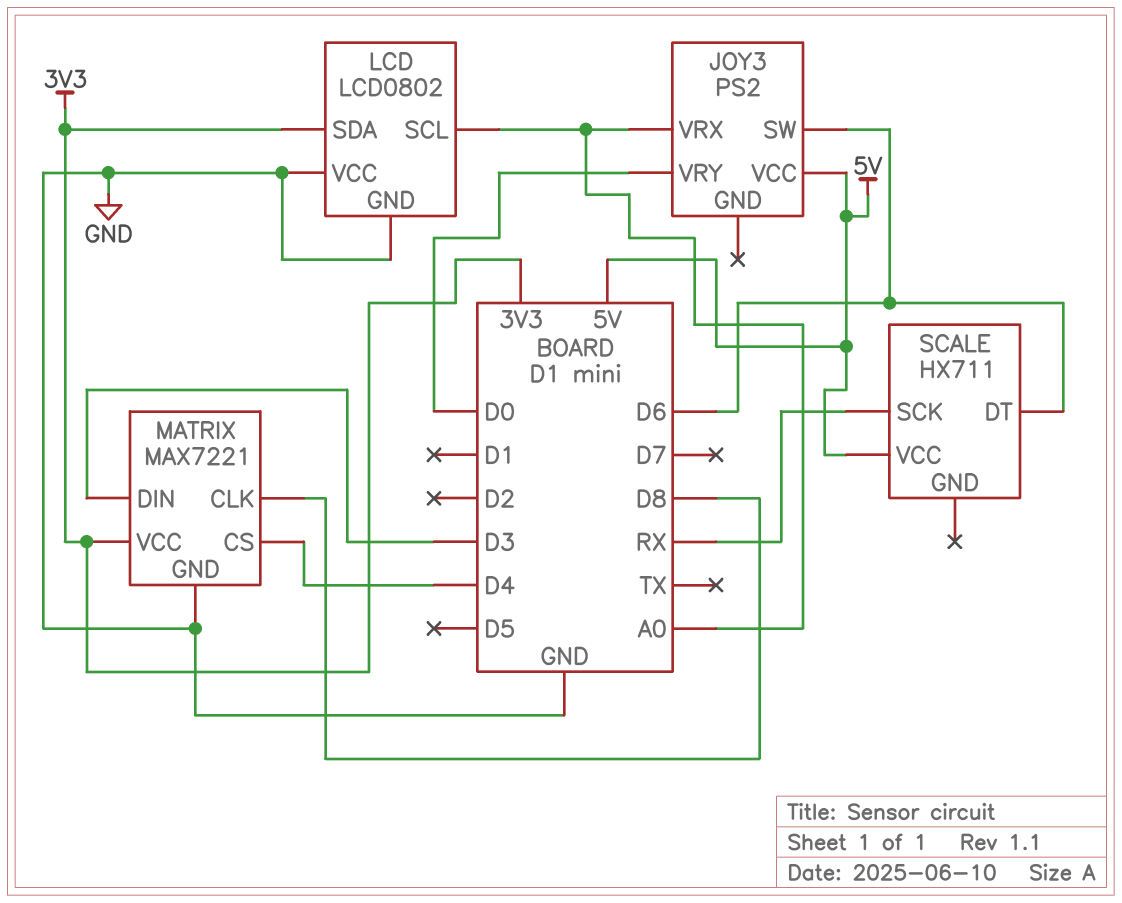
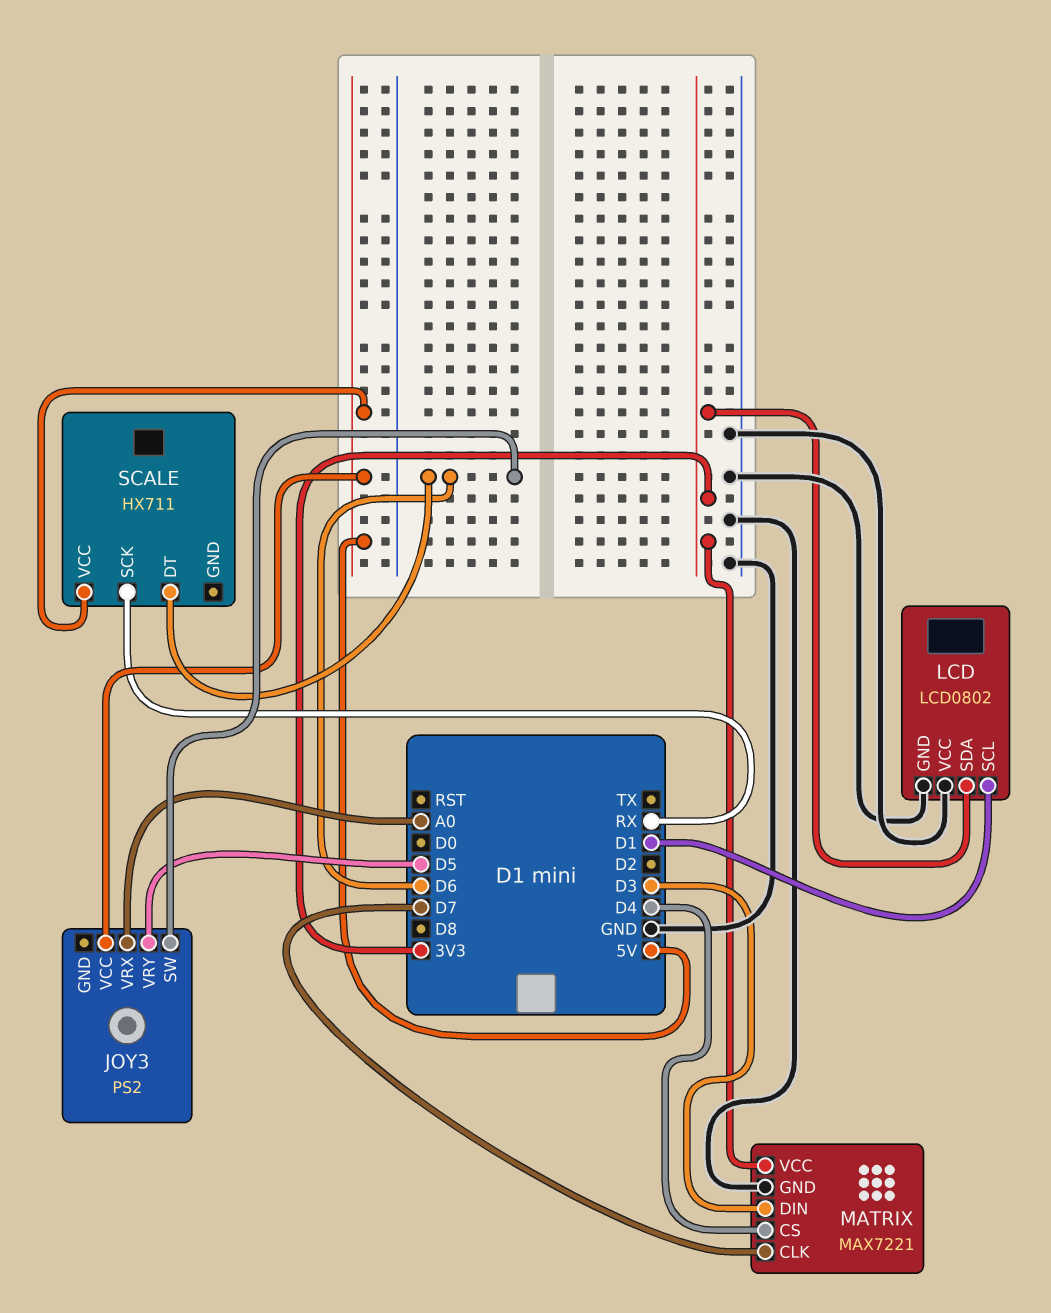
JOY3 pin VRY: D0 -> D5
LCD pin SCL: A0 -> D1
MATRIX pin CLK: D8 -> D7

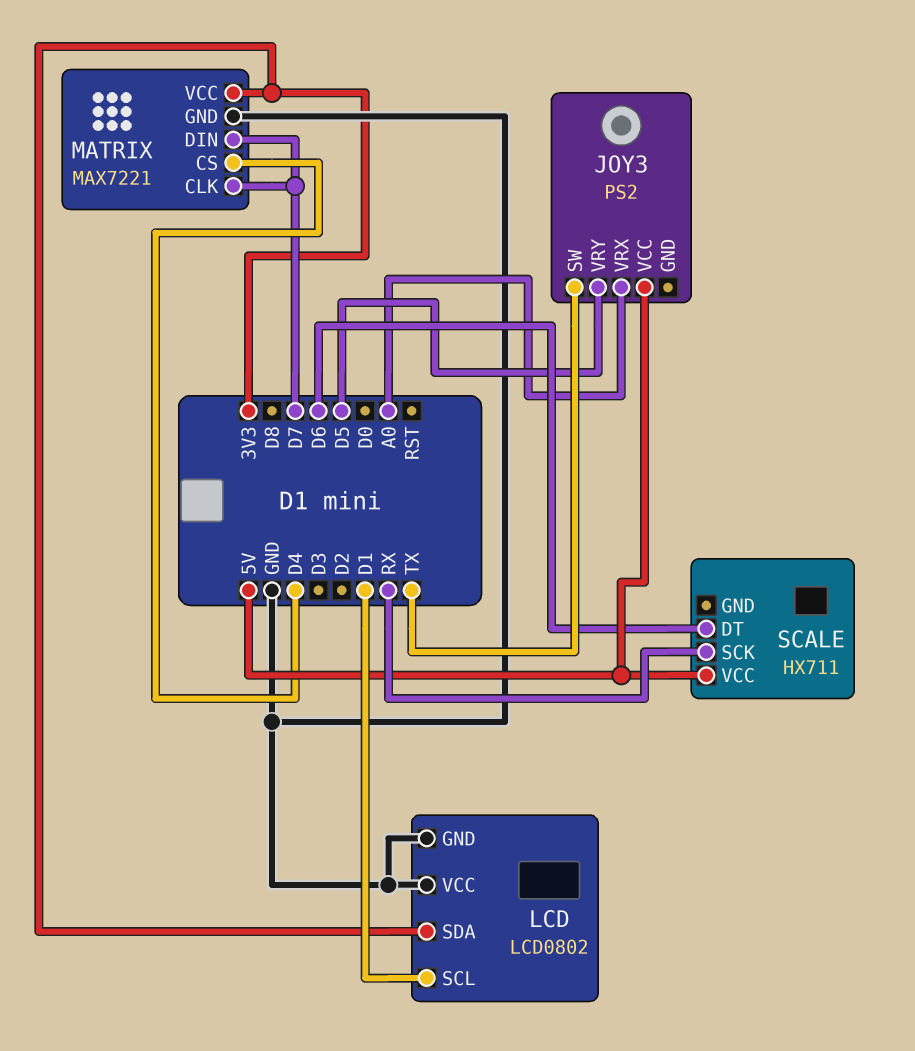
JOY3 pin SW: D6 -> TX
MATRIX pin DIN: D3 -> D7

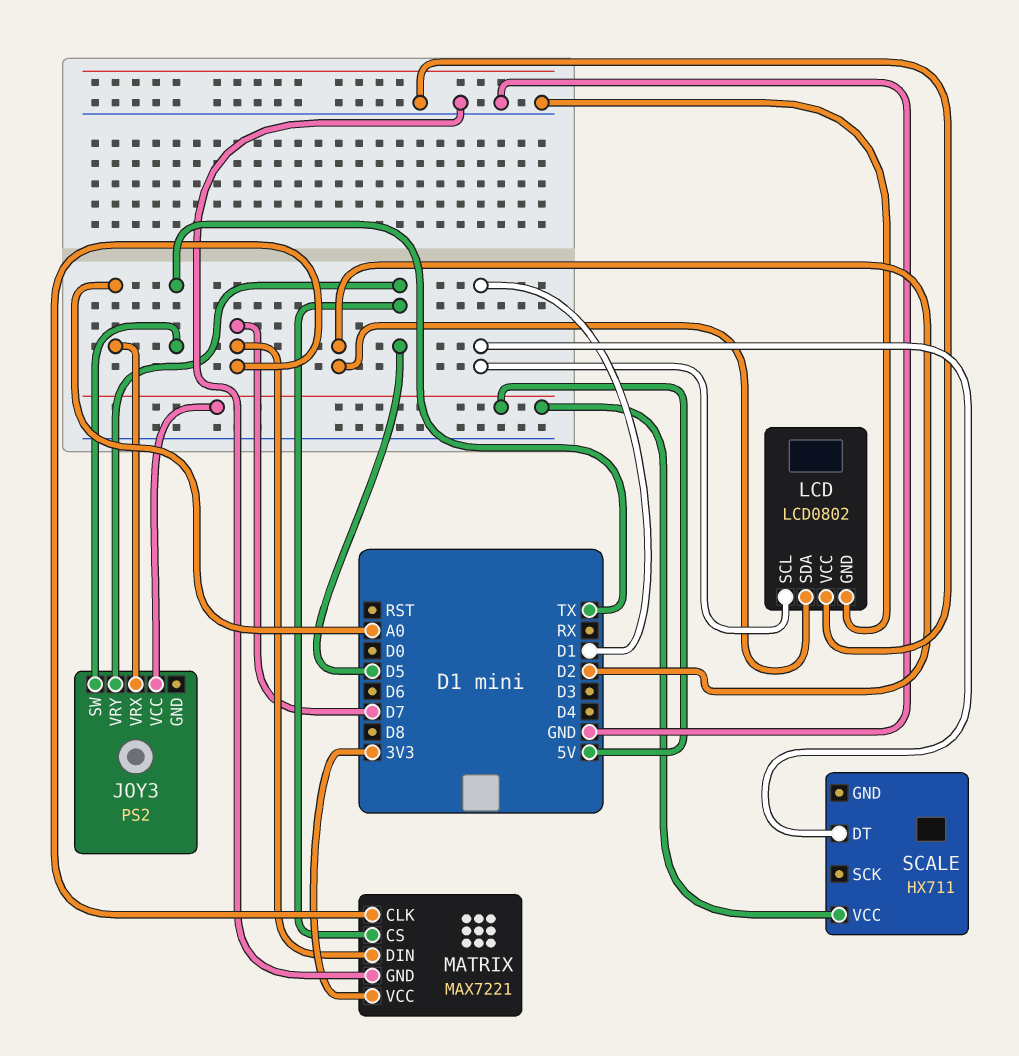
LCD pin SDA: 3V3 -> D2
MATRIX pin CS: D4 -> D5
SCALE pin DT: D6 -> D1
SCALE pin SCK: RX -> none

